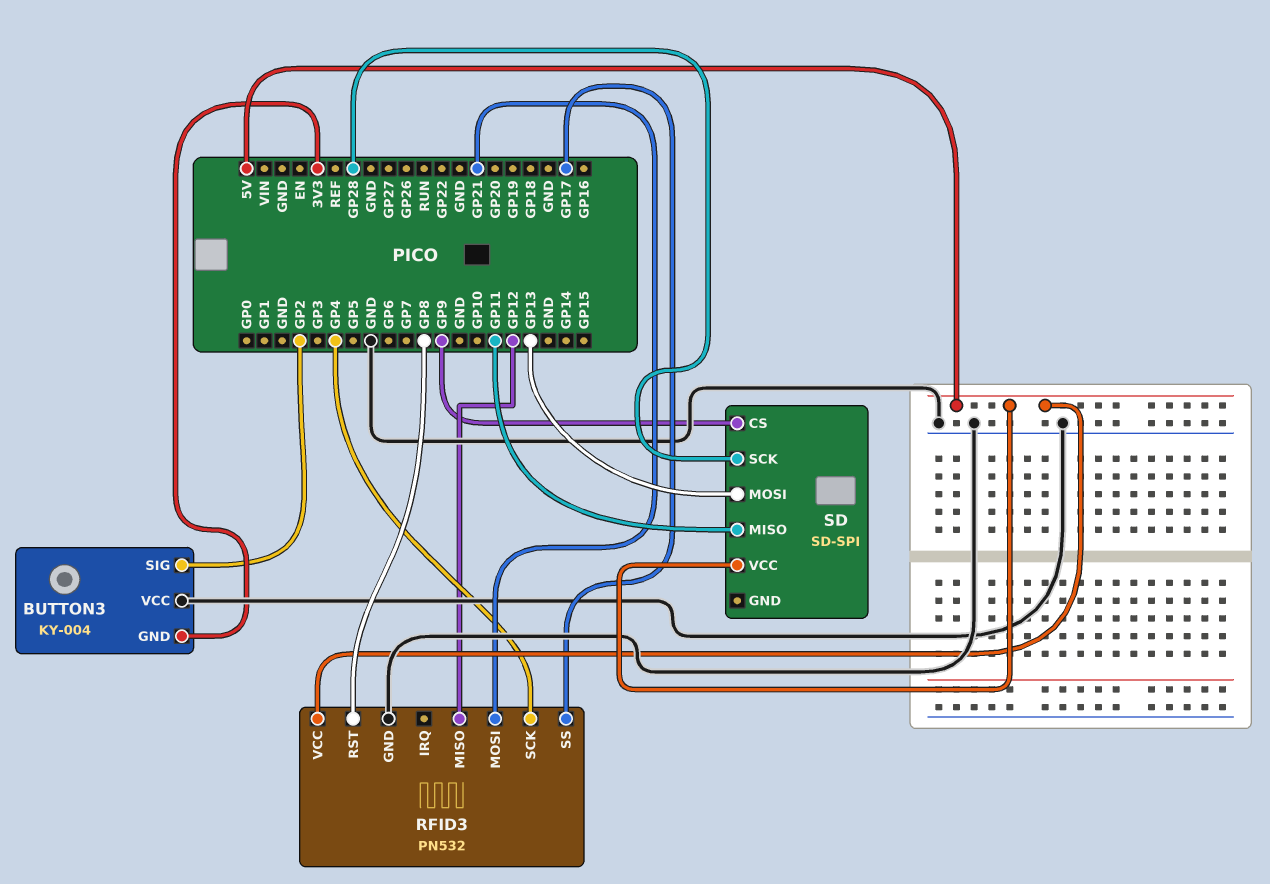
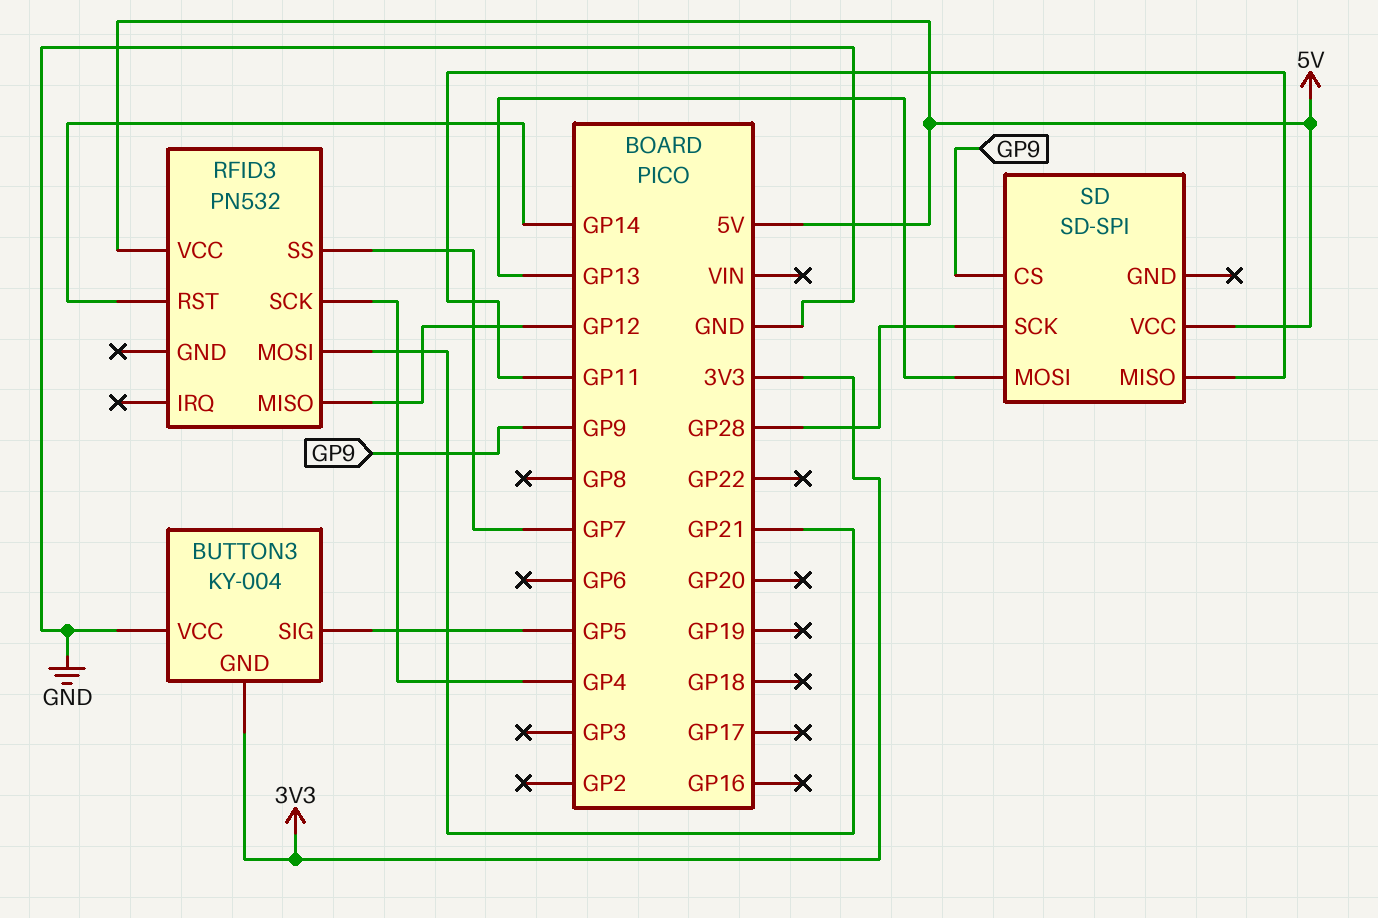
BUTTON3 pin SIG: GP2 -> GP5
RFID3 pin GND: GND -> none
RFID3 pin RST: GP8 -> GP14
RFID3 pin SS: GP17 -> GP7

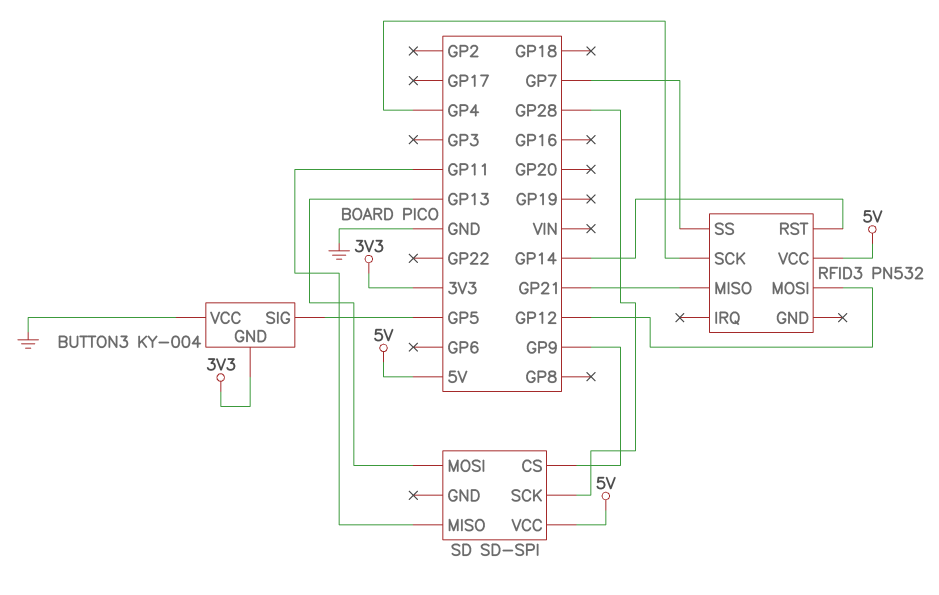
RFID3 pin MISO: GP12 -> GP21
RFID3 pin MOSI: GP21 -> GP12

